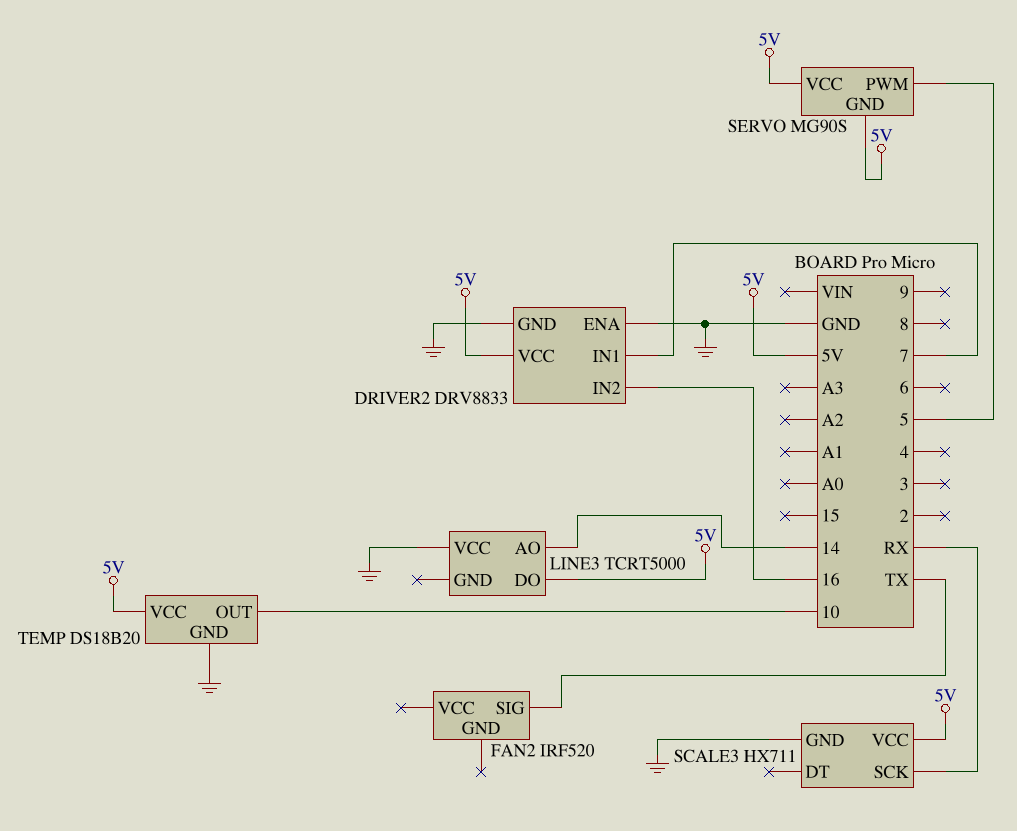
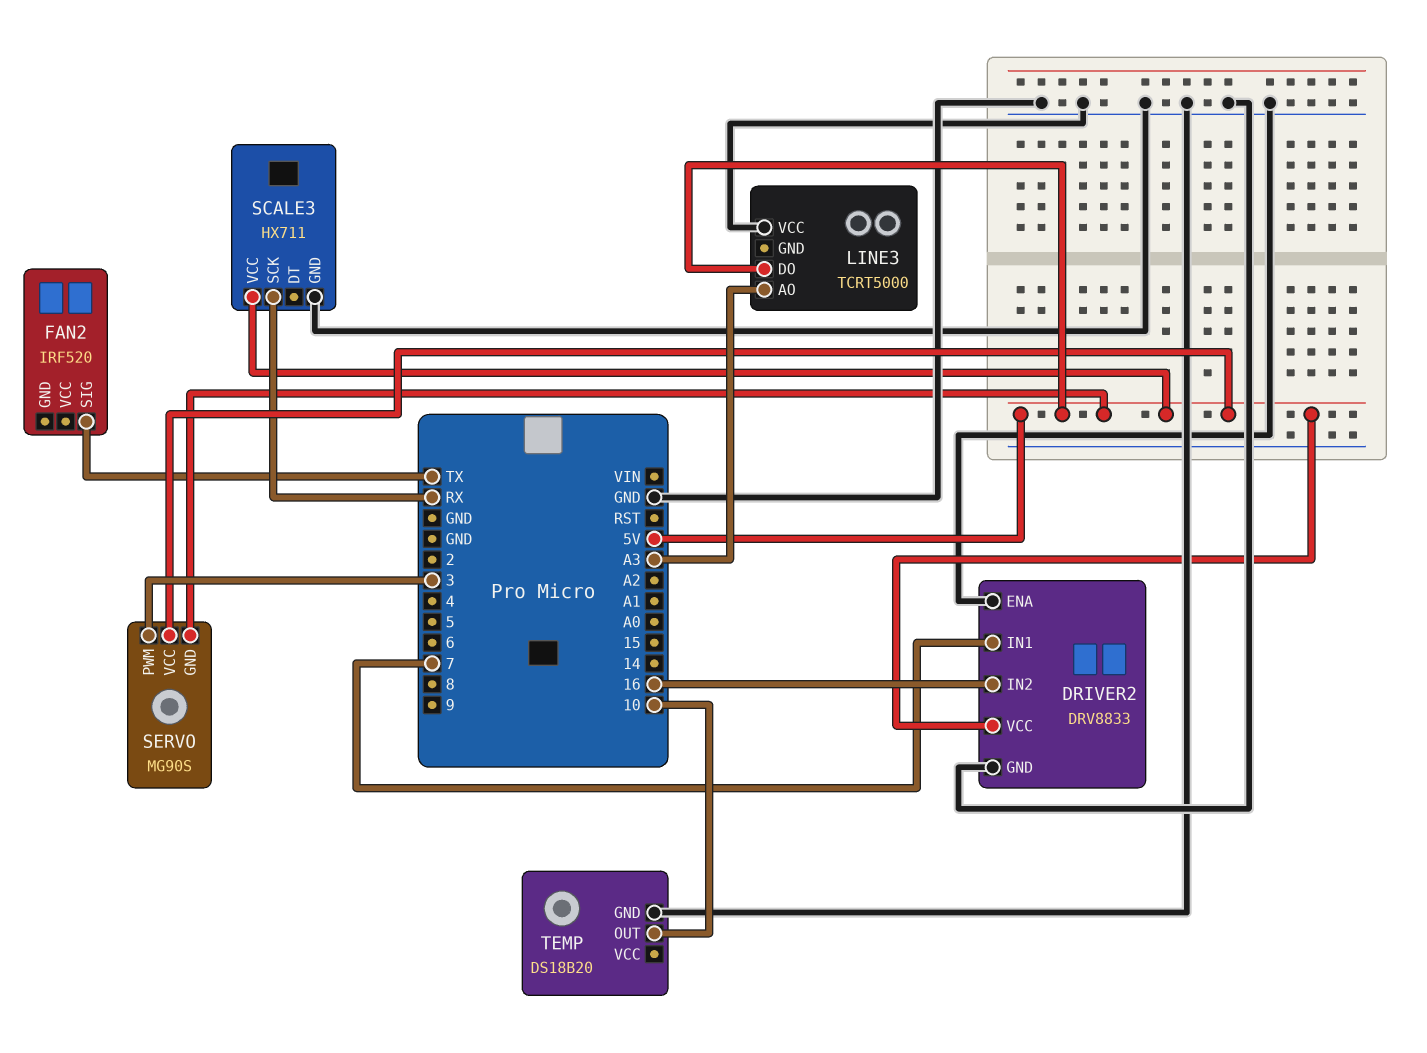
LINE3 pin AO: 14 -> A3
SERVO pin PWM: 5 -> 3
TEMP pin VCC: 5V -> none

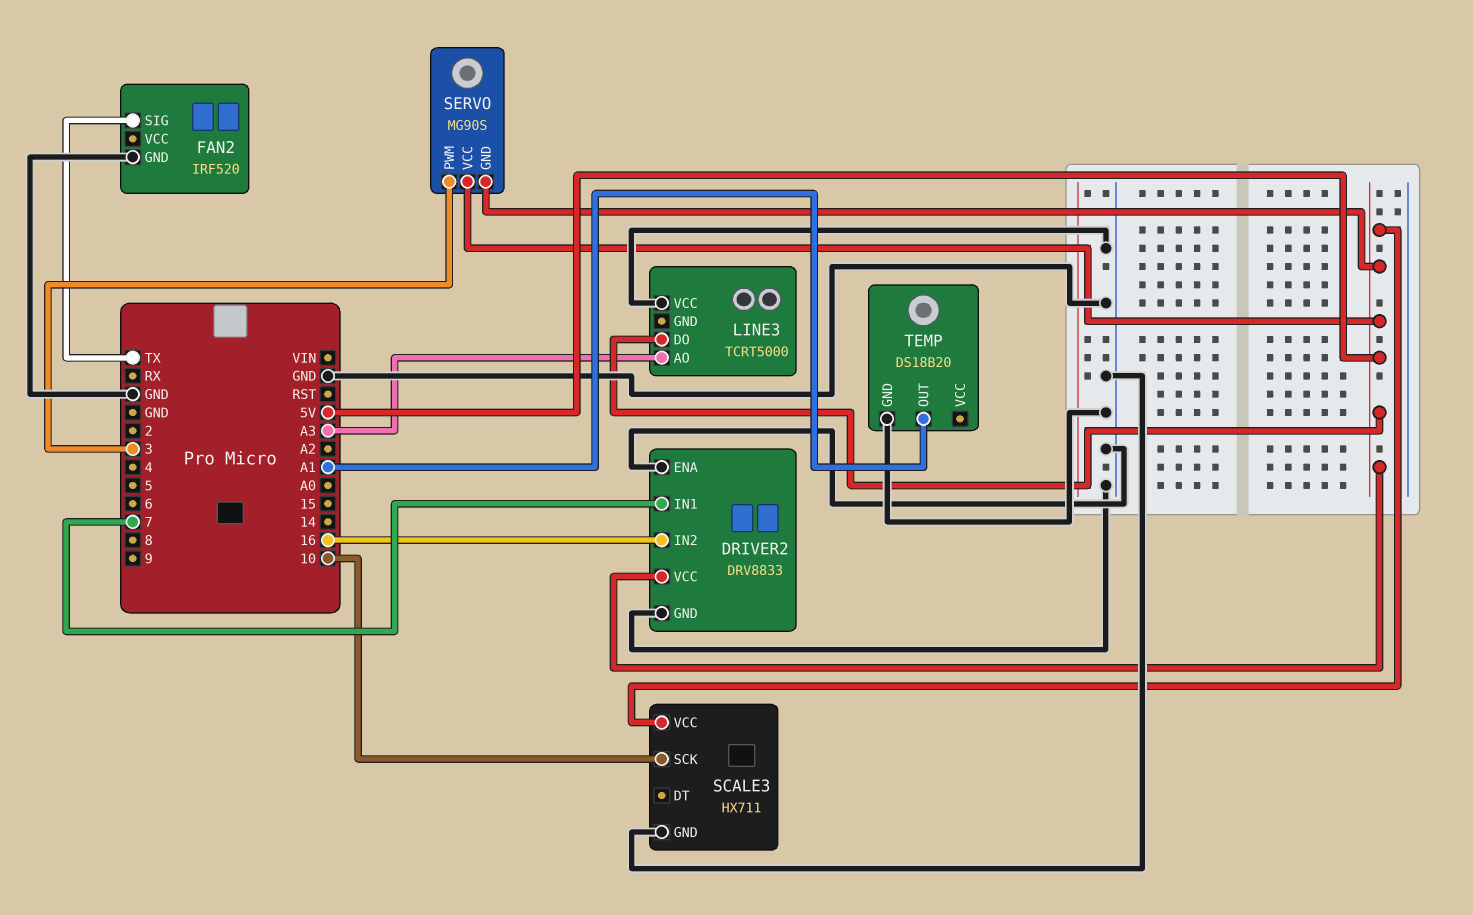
FAN2 pin GND: none -> GND
SCALE3 pin SCK: RX -> 10
TEMP pin OUT: 10 -> A1

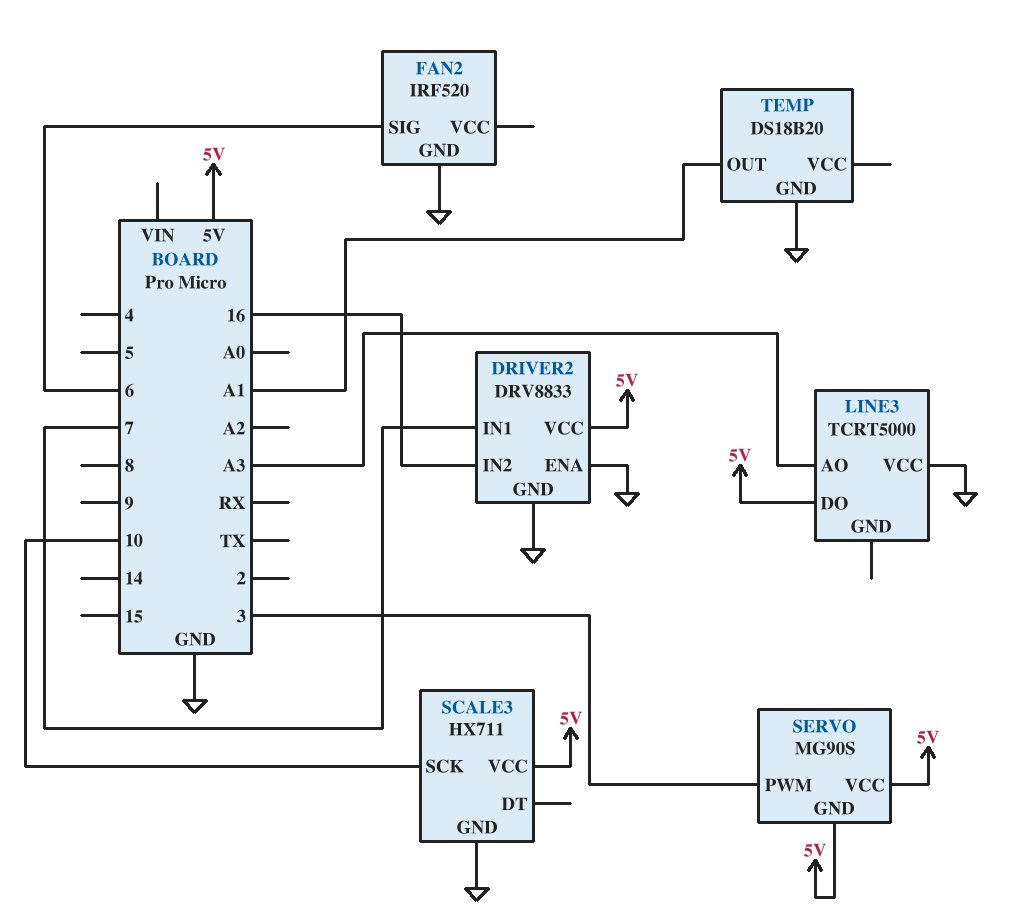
FAN2 pin SIG: TX -> 6

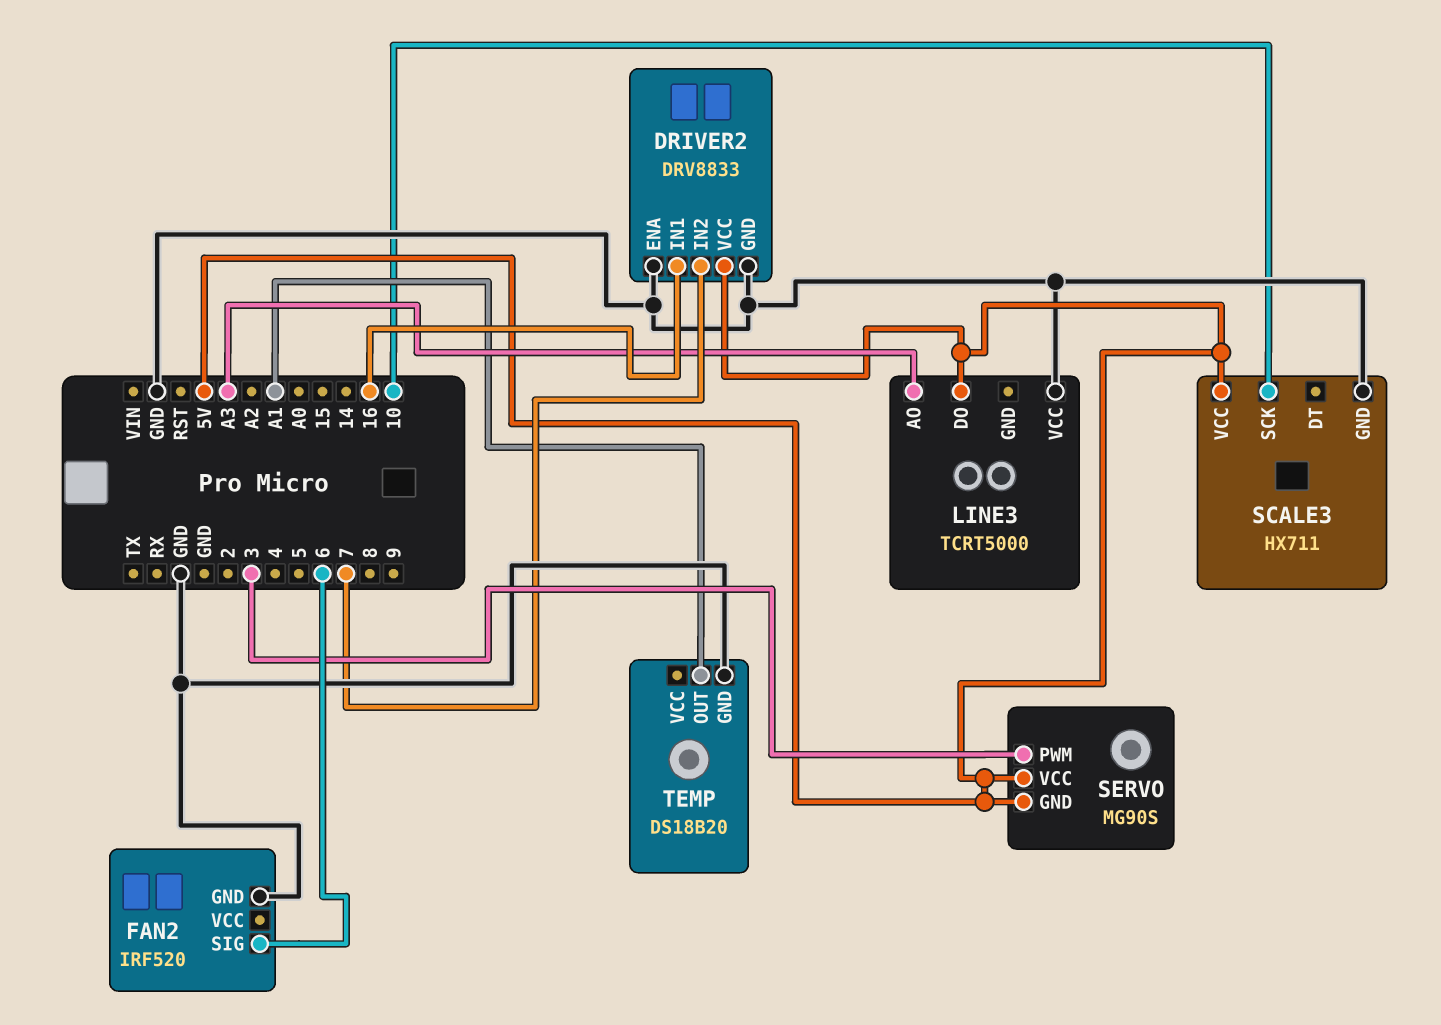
DRIVER2 pin IN1: 7 -> 16
DRIVER2 pin IN2: 16 -> 7

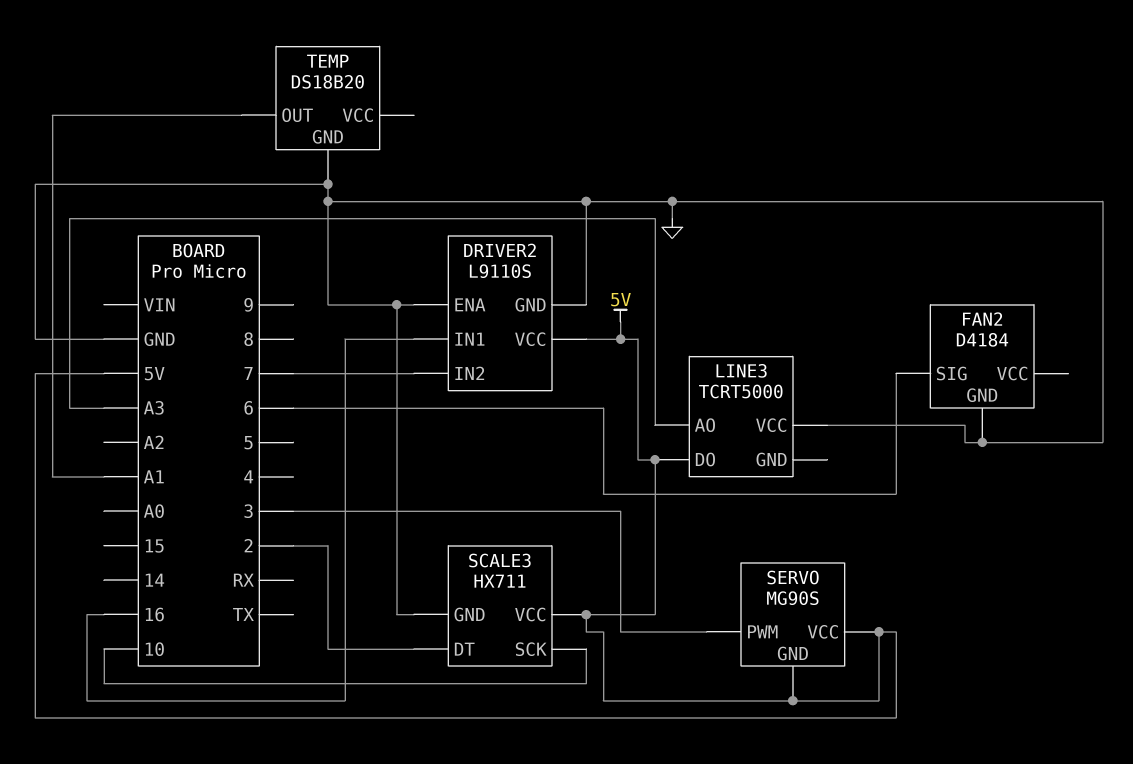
DRIVER2: DRV8833 -> L9110S
FAN2: IRF520 -> D4184
SCALE3 pin DT: none -> 2

